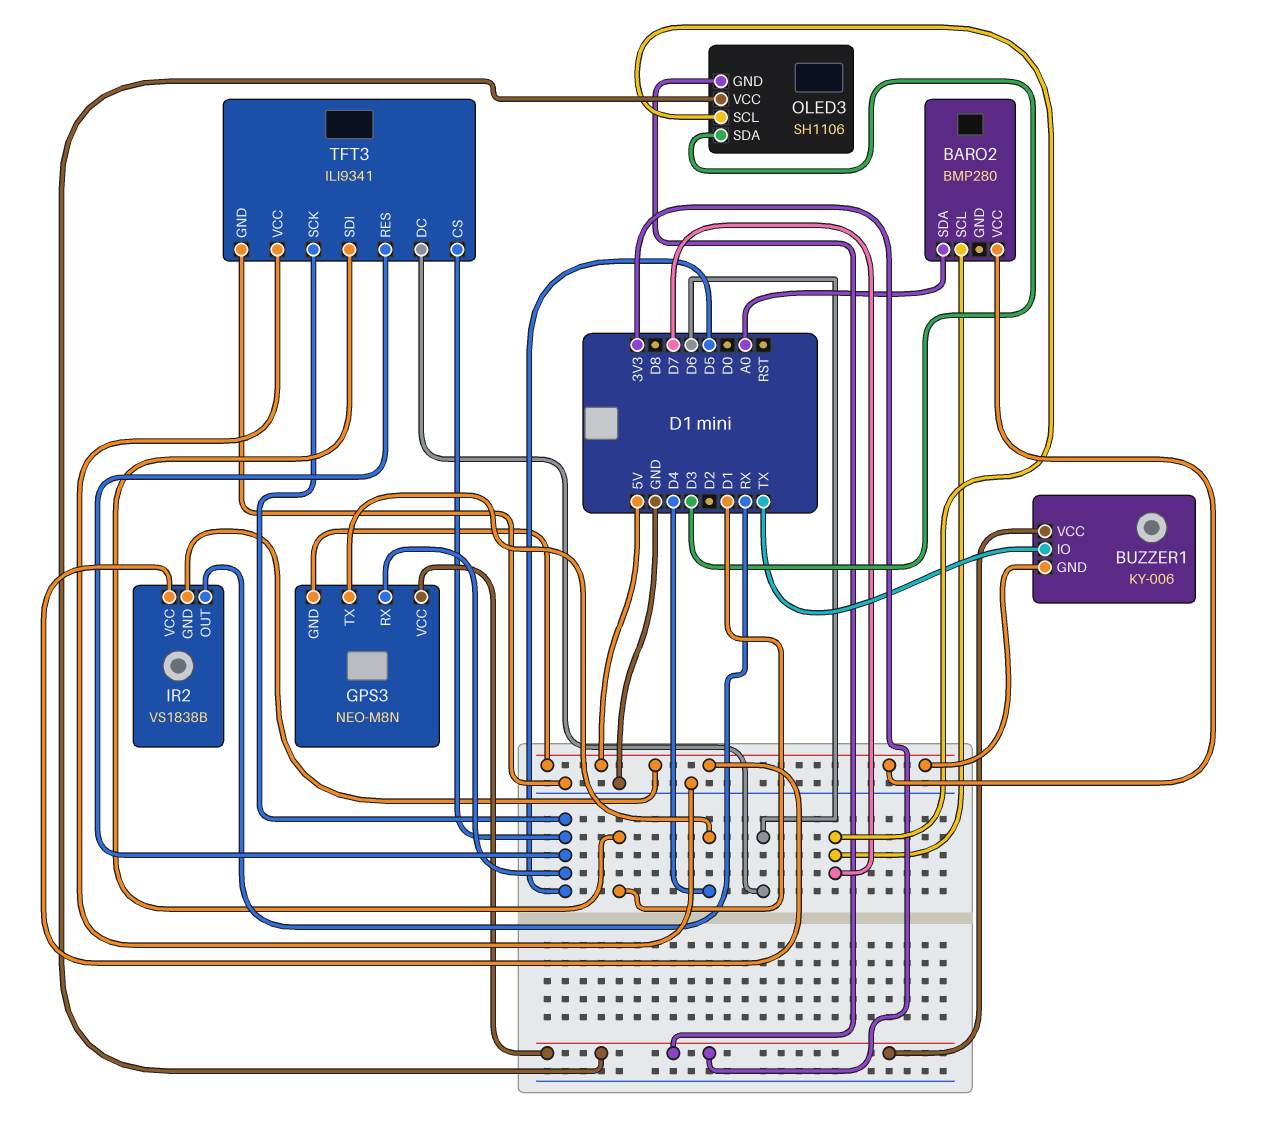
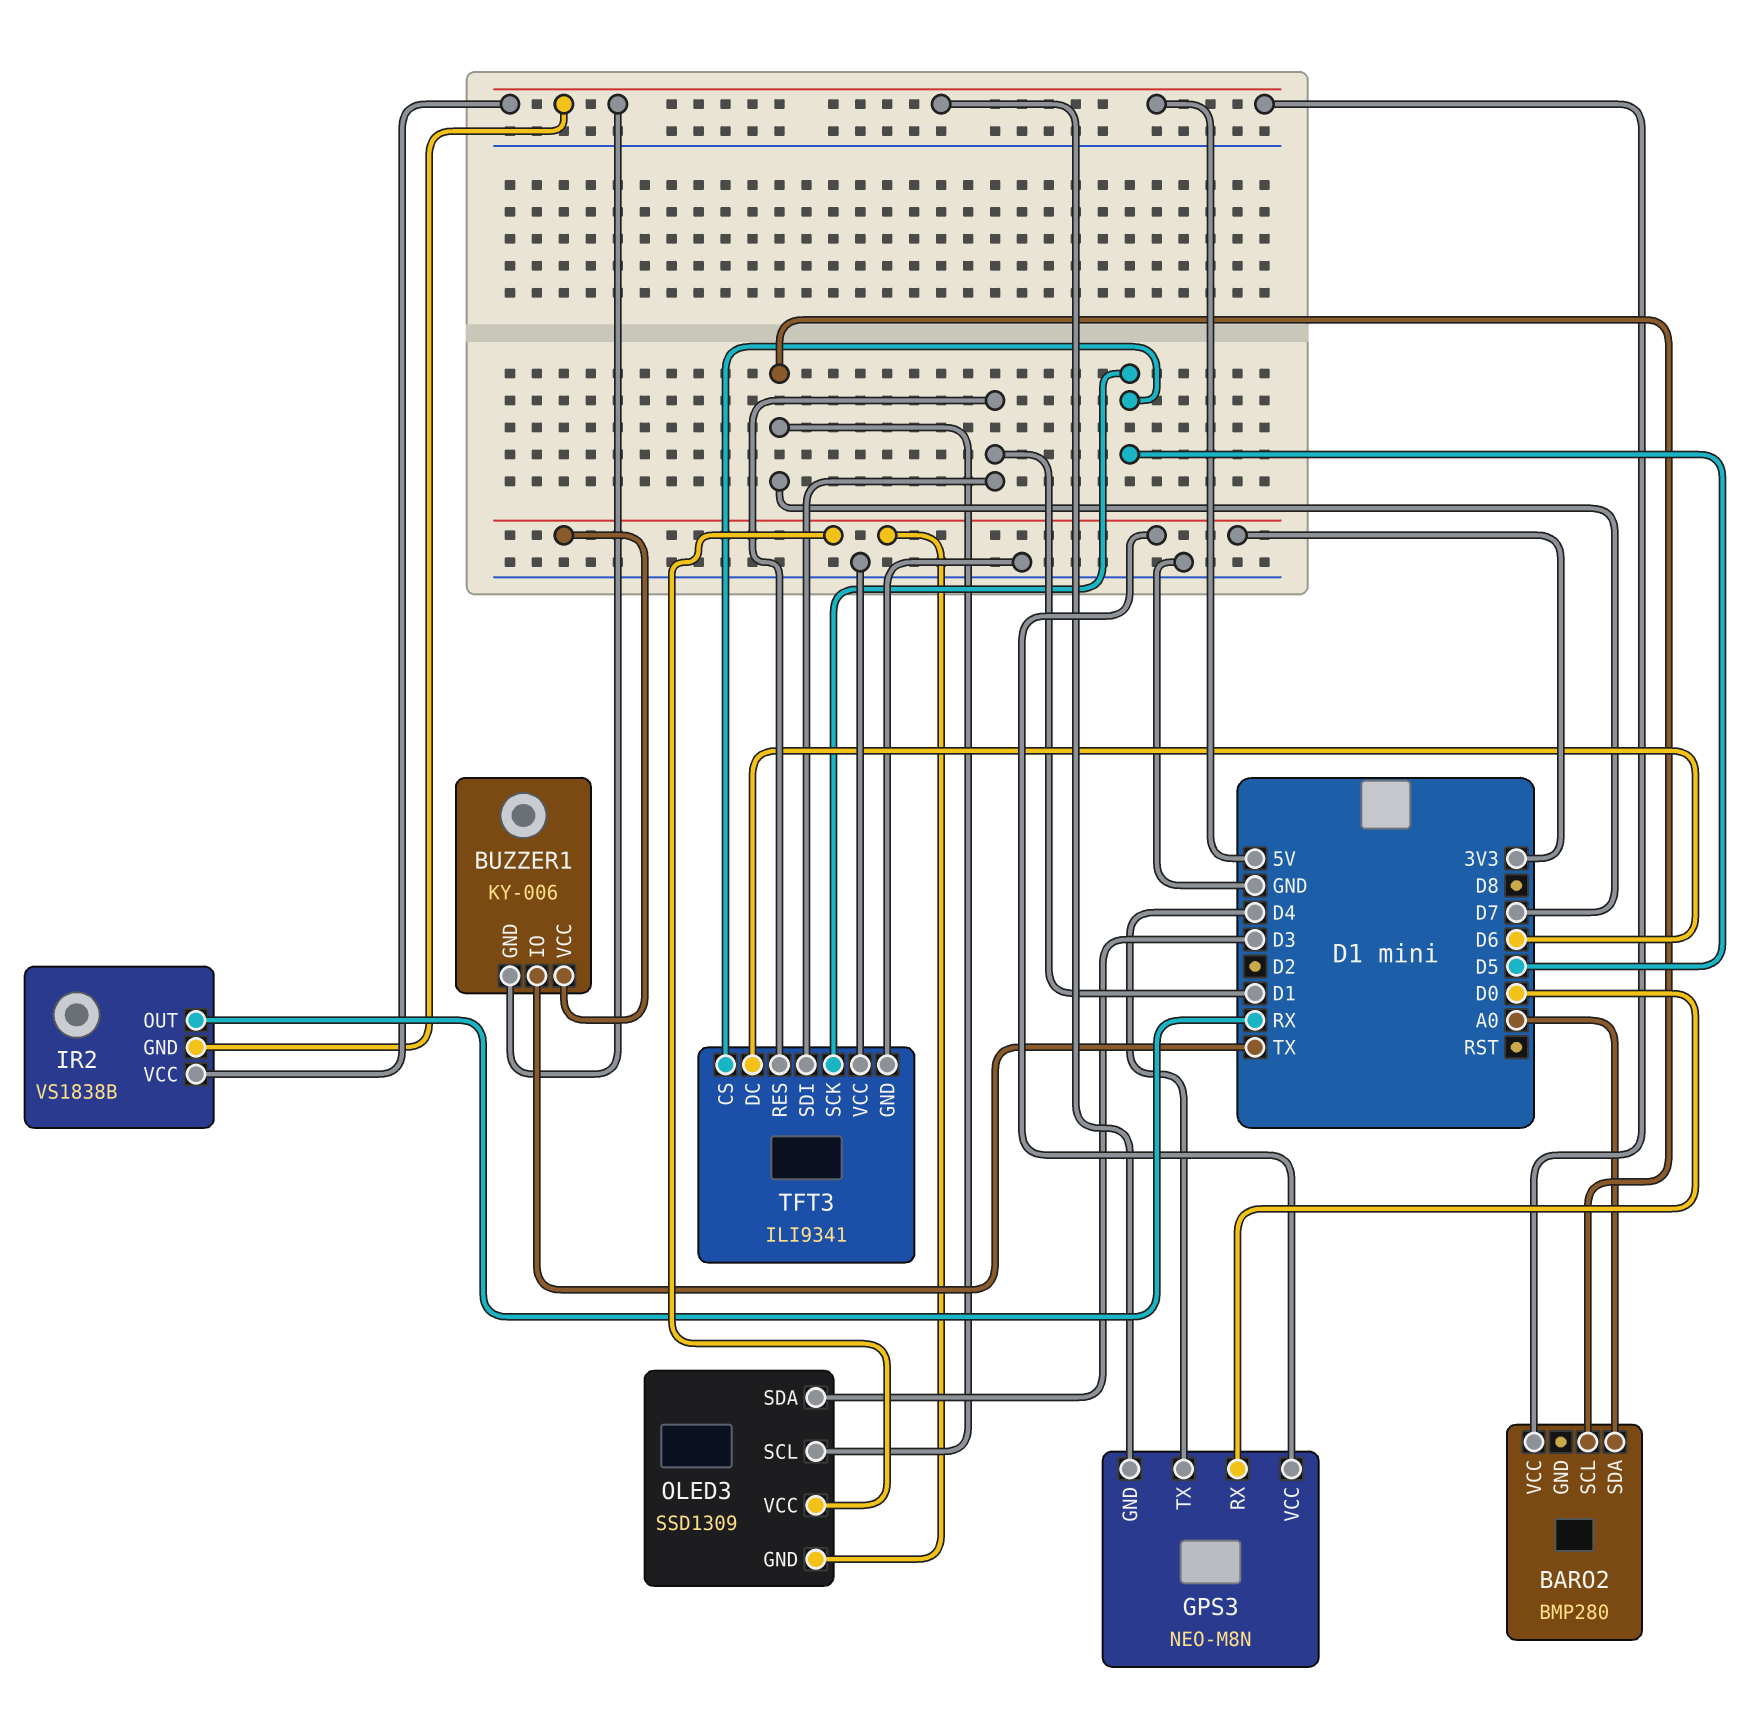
GPS3 pin RX: D5 -> D0
OLED3: SH1106 -> SSD1309
TFT3 pin RES: D5 -> D1

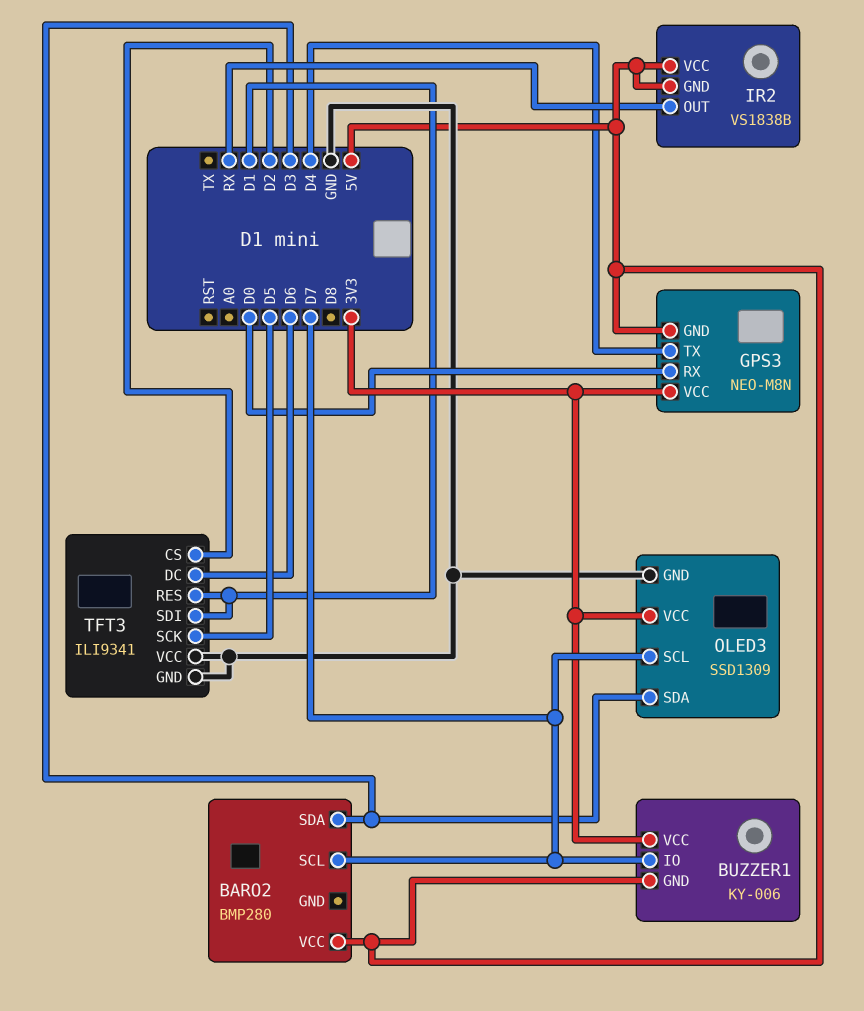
BARO2 pin SDA: A0 -> D3
BUZZER1 pin IO: TX -> D7
OLED3 pin GND: 3V3 -> GND
TFT3 pin CS: D5 -> D2

